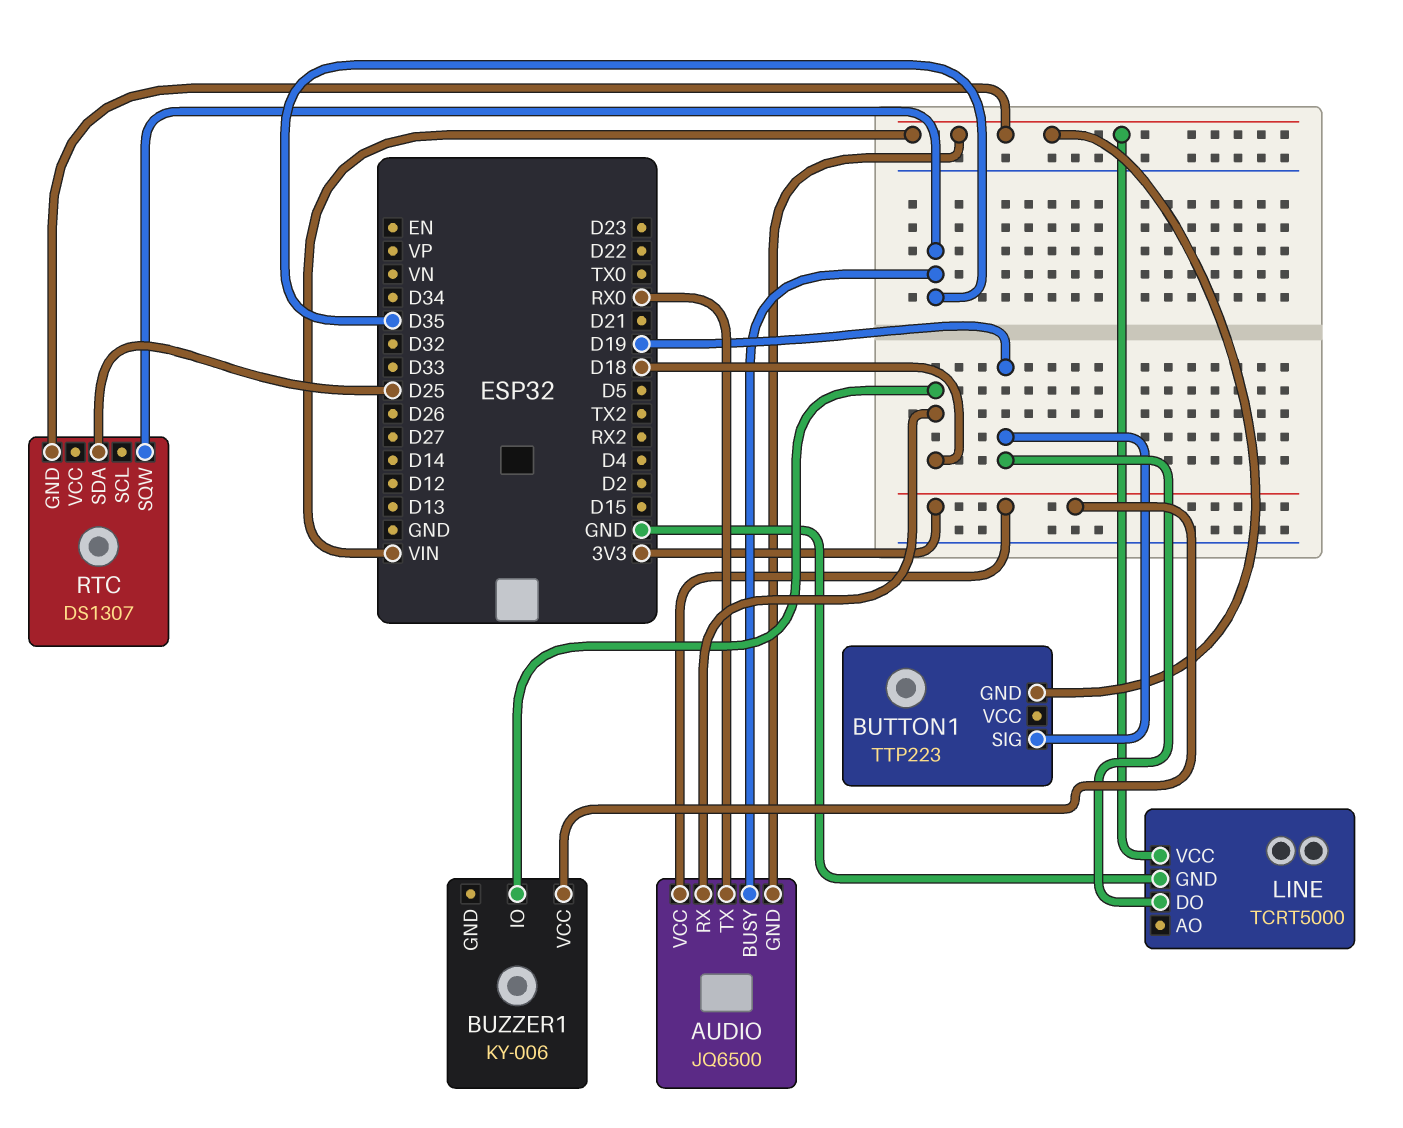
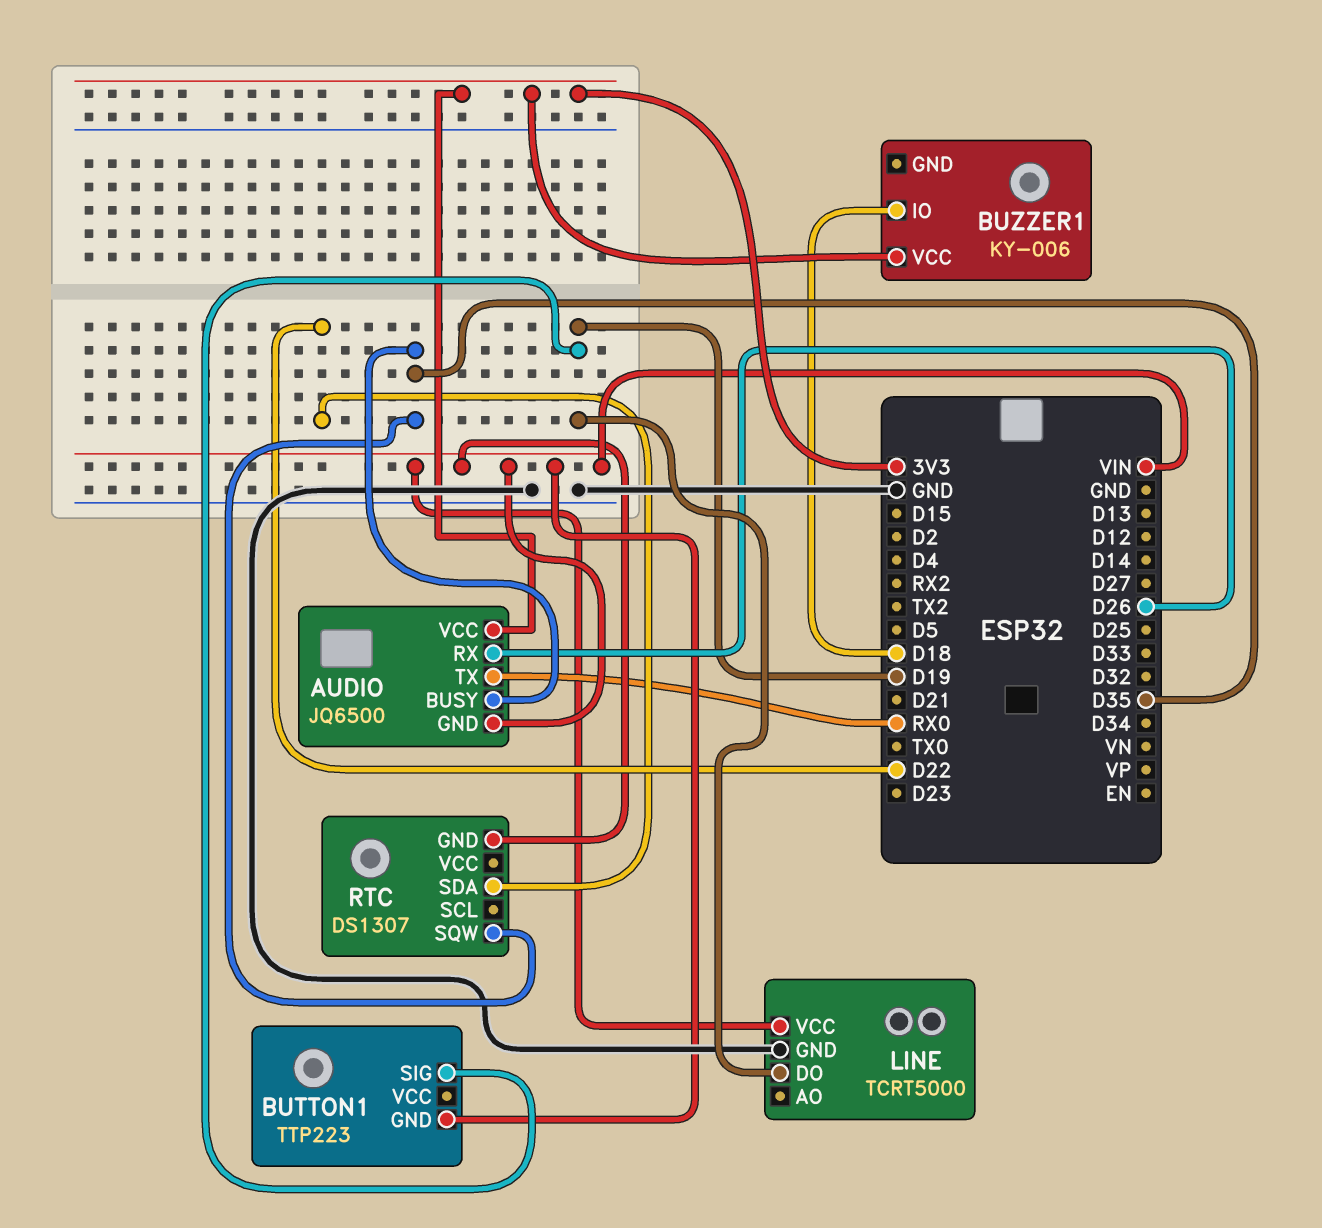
AUDIO pin RX: D18 -> D26
RTC pin SDA: D25 -> D22

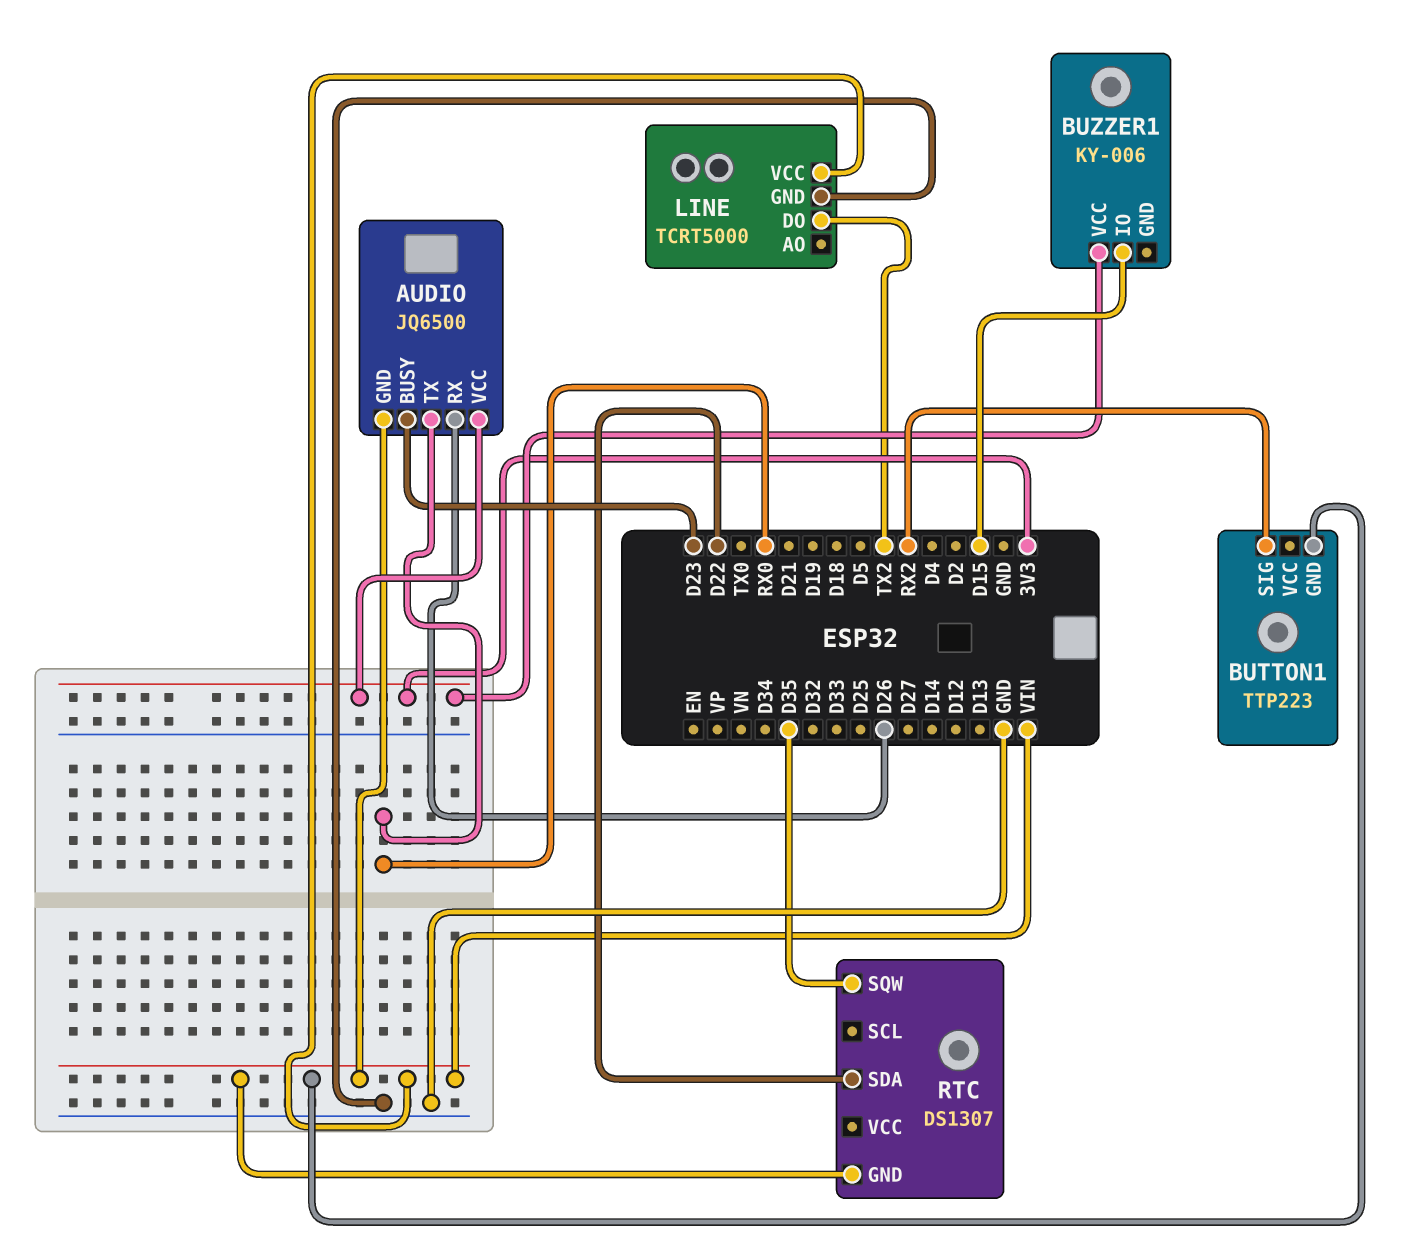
AUDIO pin BUSY: D35 -> D23
BUTTON1 pin SIG: D19 -> RX2
BUZZER1 pin IO: D18 -> D15
LINE pin DO: D19 -> TX2

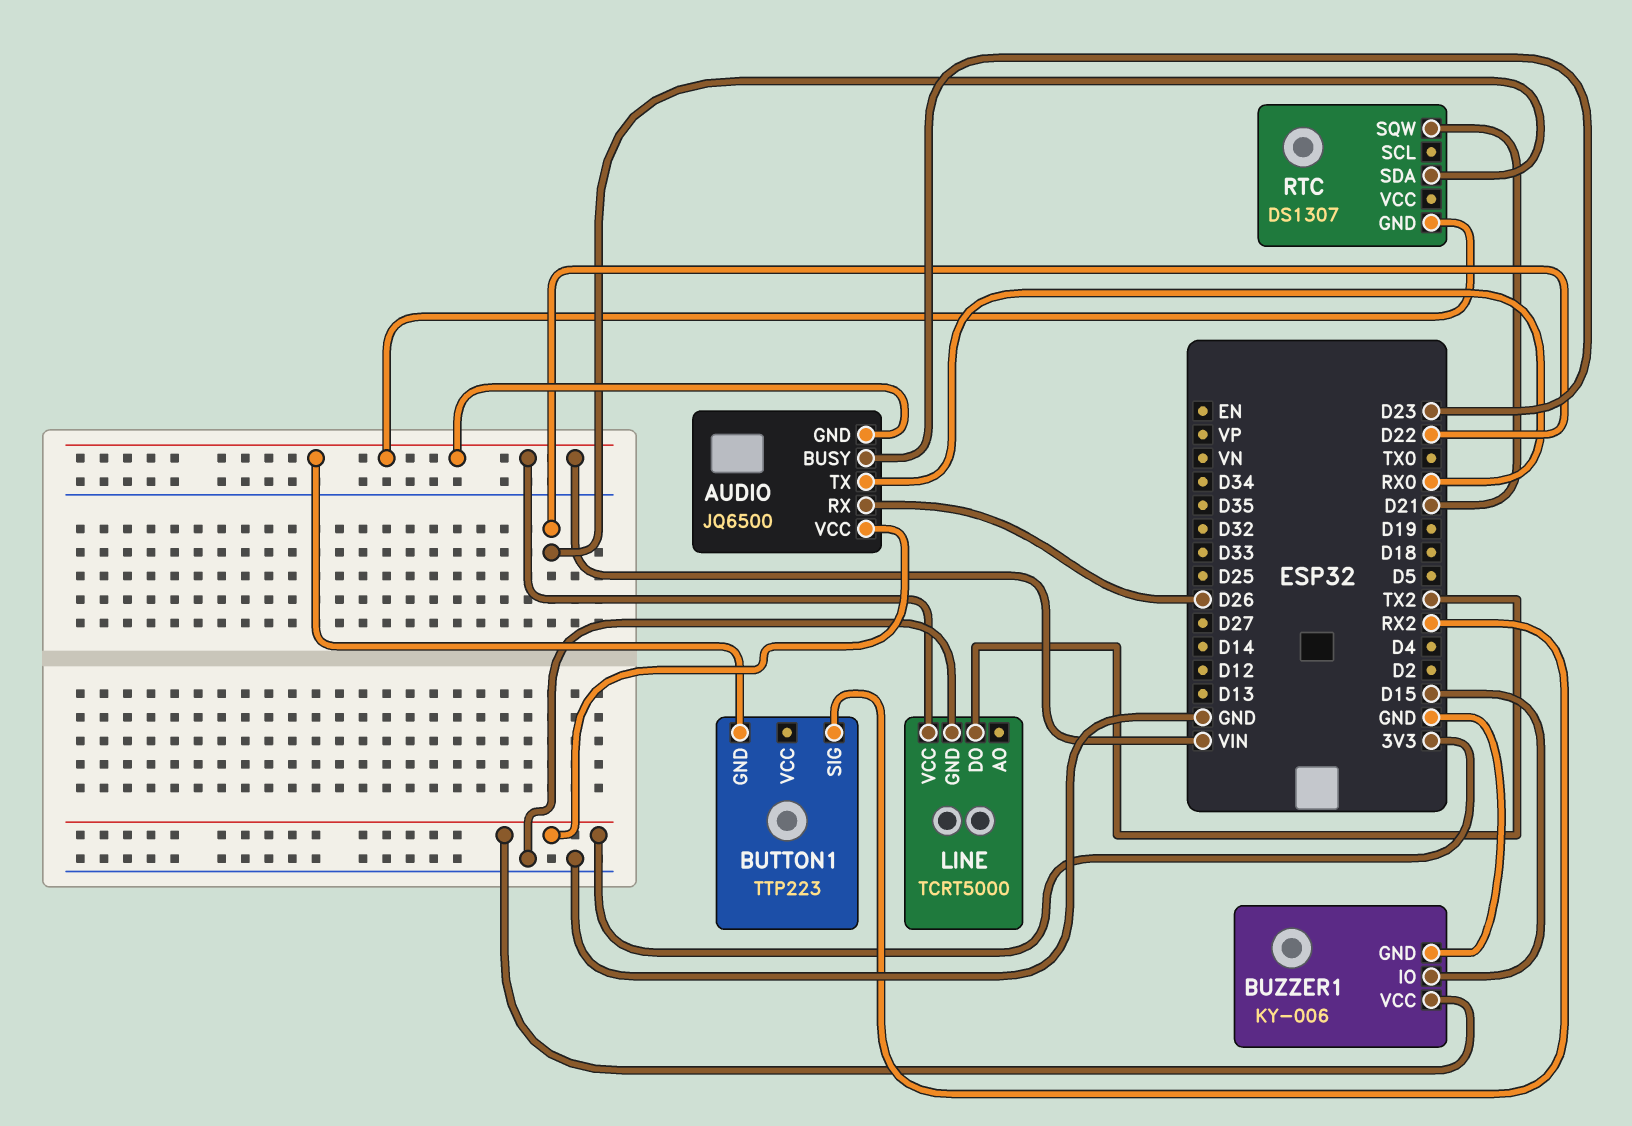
BUZZER1 pin GND: none -> GND
RTC pin SQW: D35 -> D21

